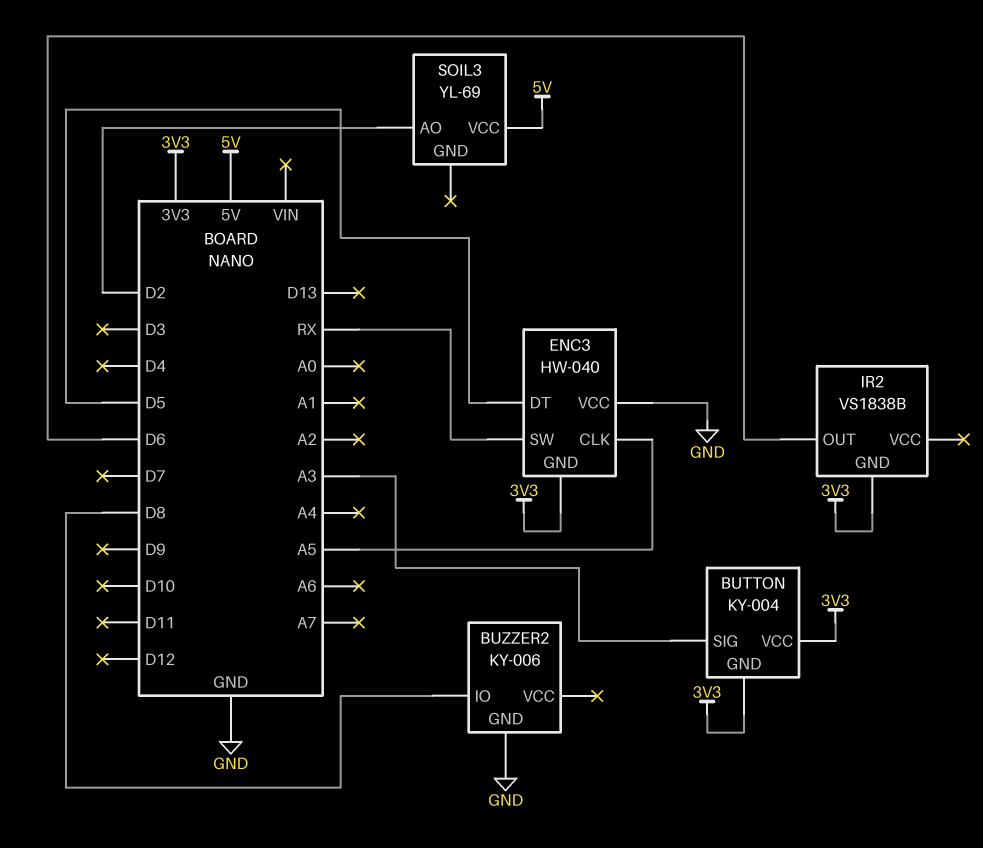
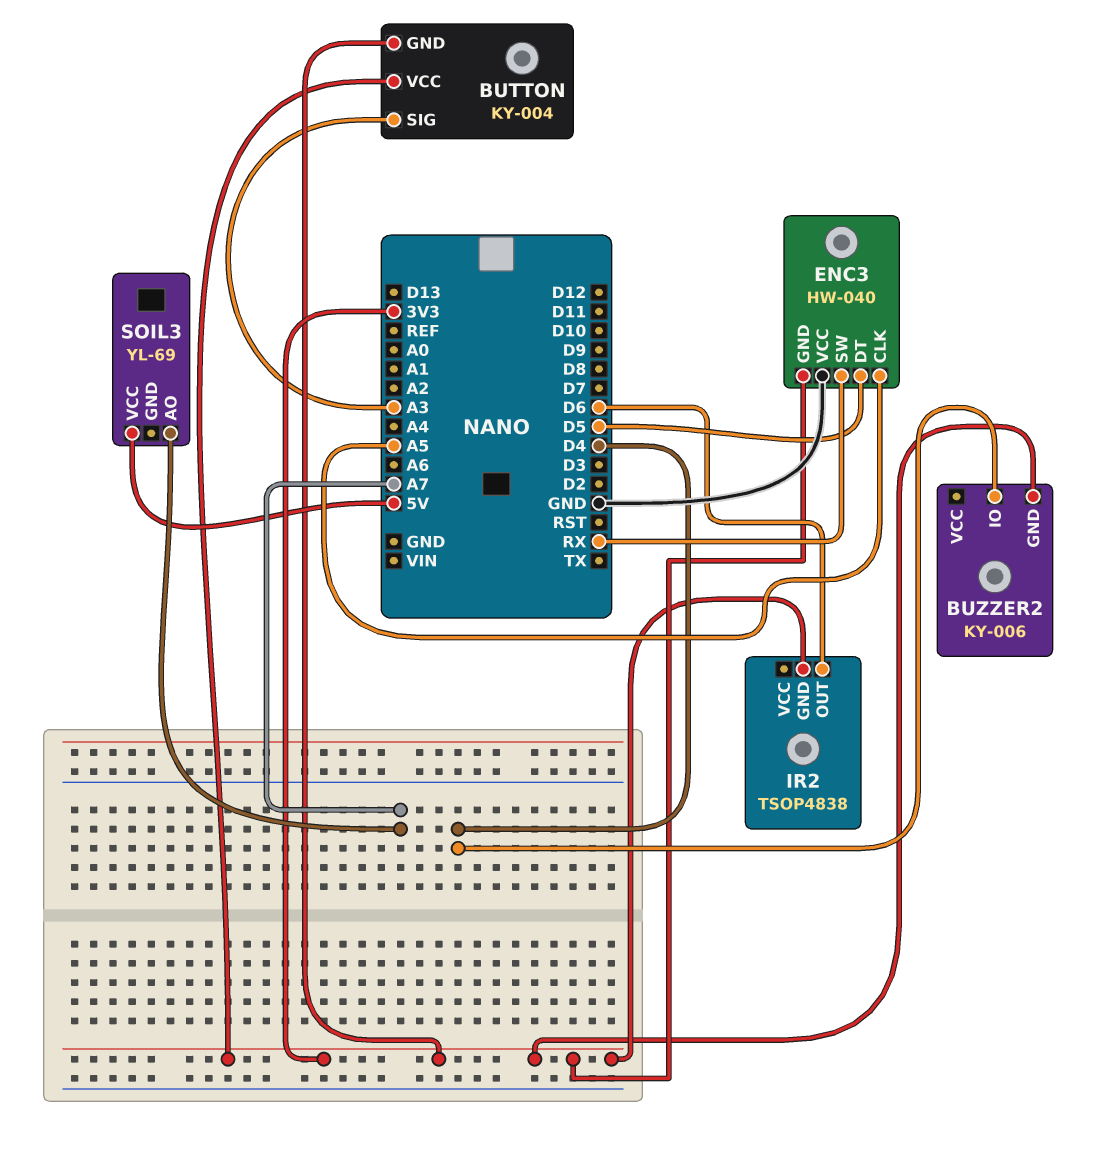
BUZZER2 pin GND: GND -> 3V3
BUZZER2 pin IO: D8 -> D4
IR2: VS1838B -> TSOP4838
SOIL3 pin AO: D2 -> A7

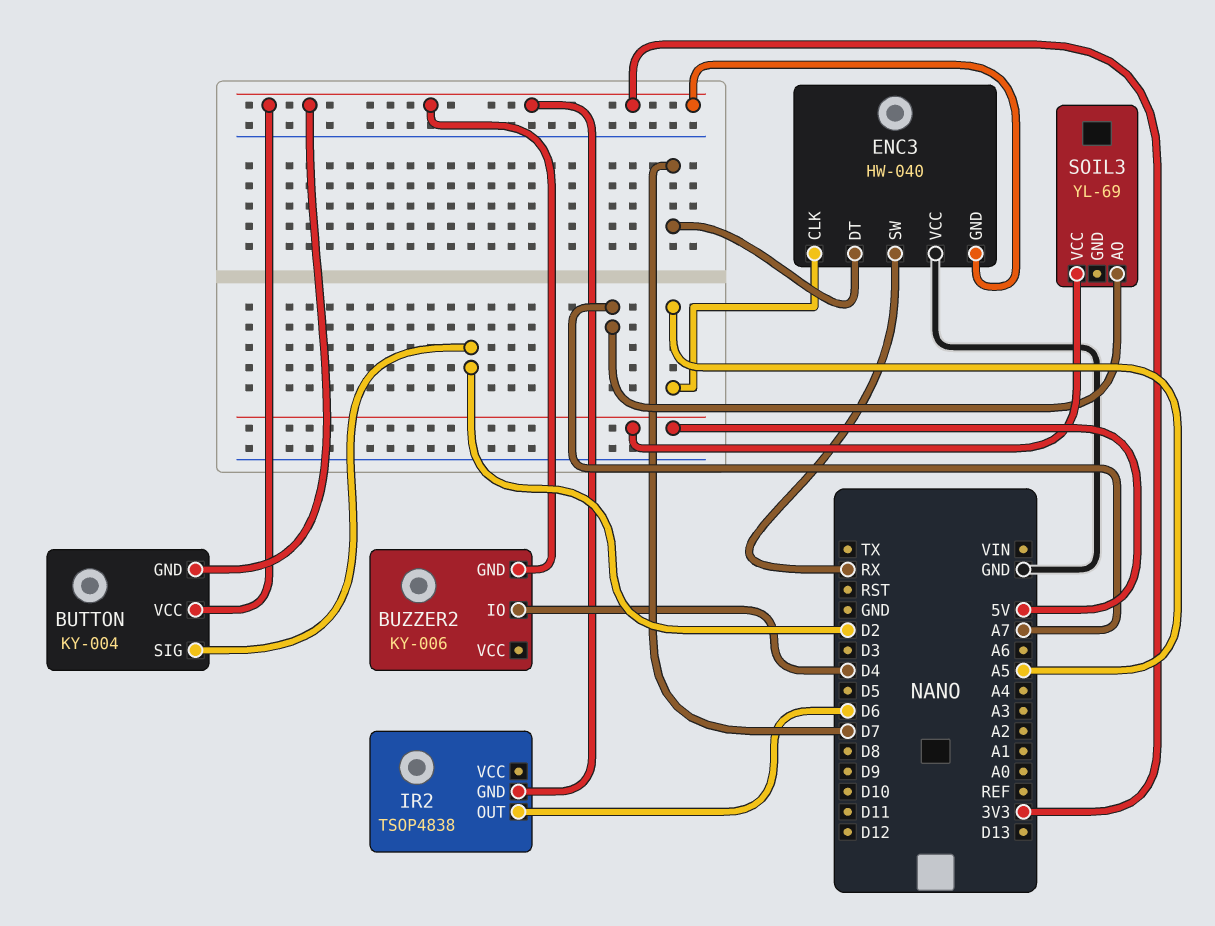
BUTTON pin SIG: A3 -> D2
ENC3 pin DT: D5 -> D7

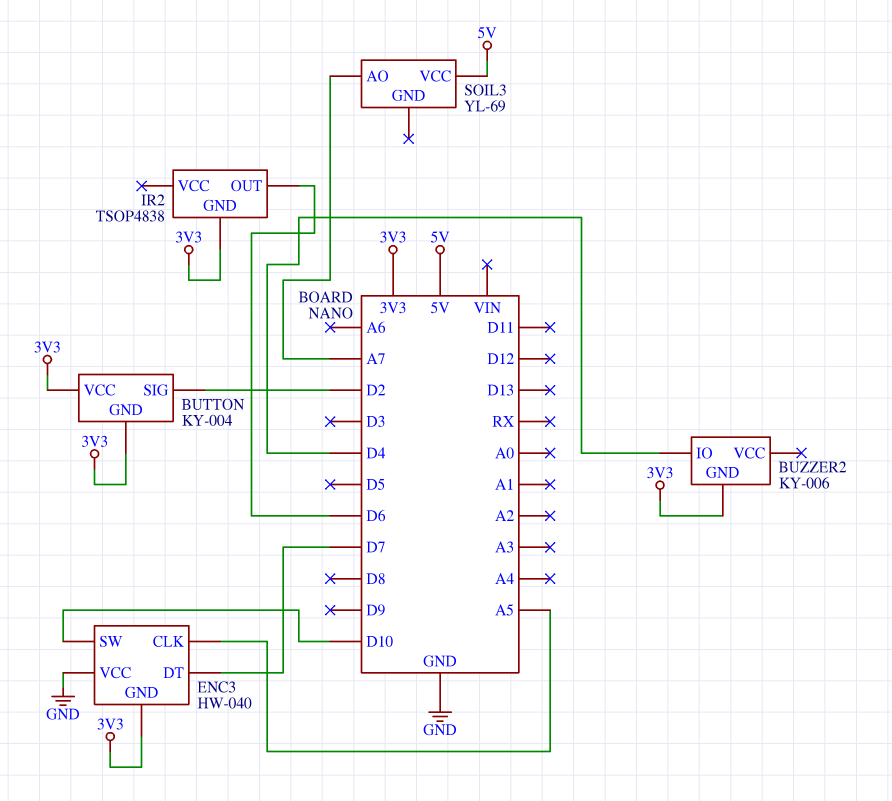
ENC3 pin SW: RX -> D10

